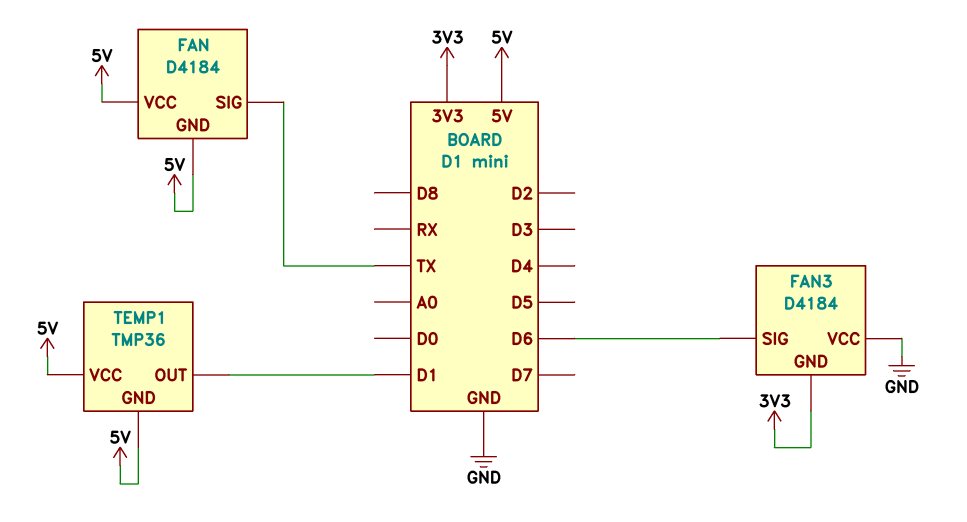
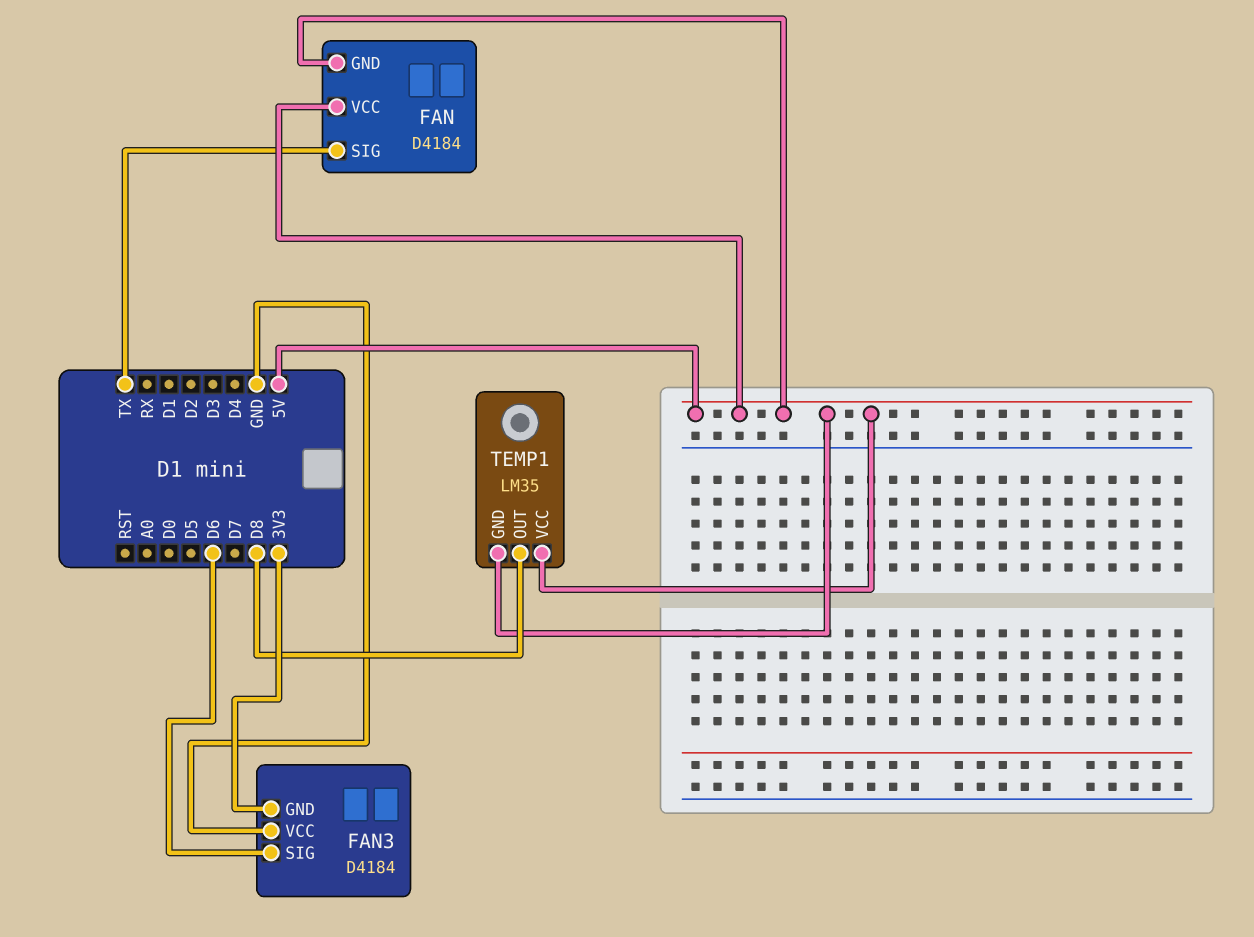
TEMP1: TMP36 -> LM35
TEMP1 pin OUT: D1 -> D8

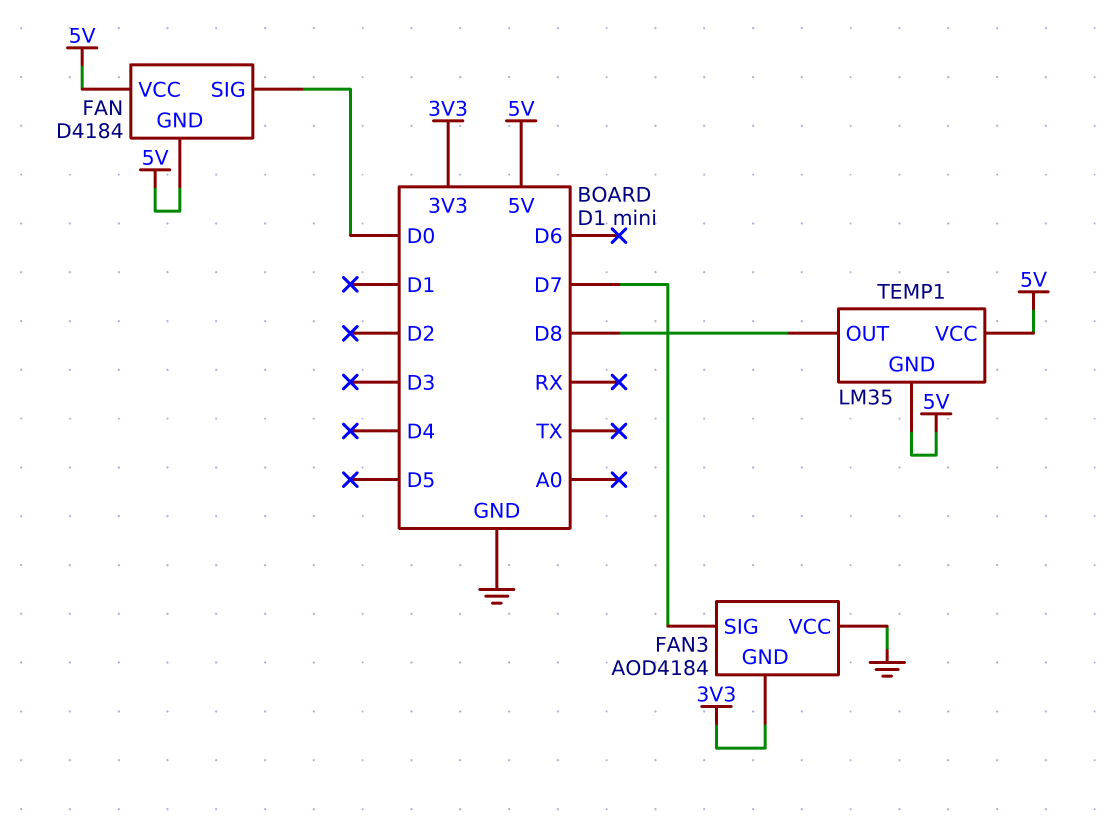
FAN pin SIG: TX -> D0
FAN3: D4184 -> AOD4184
FAN3 pin SIG: D6 -> D7

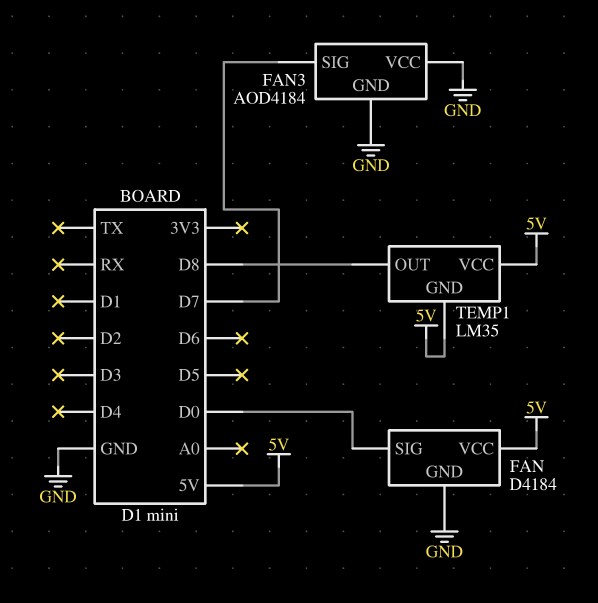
FAN pin GND: 5V -> GND
FAN3 pin GND: 3V3 -> GND

